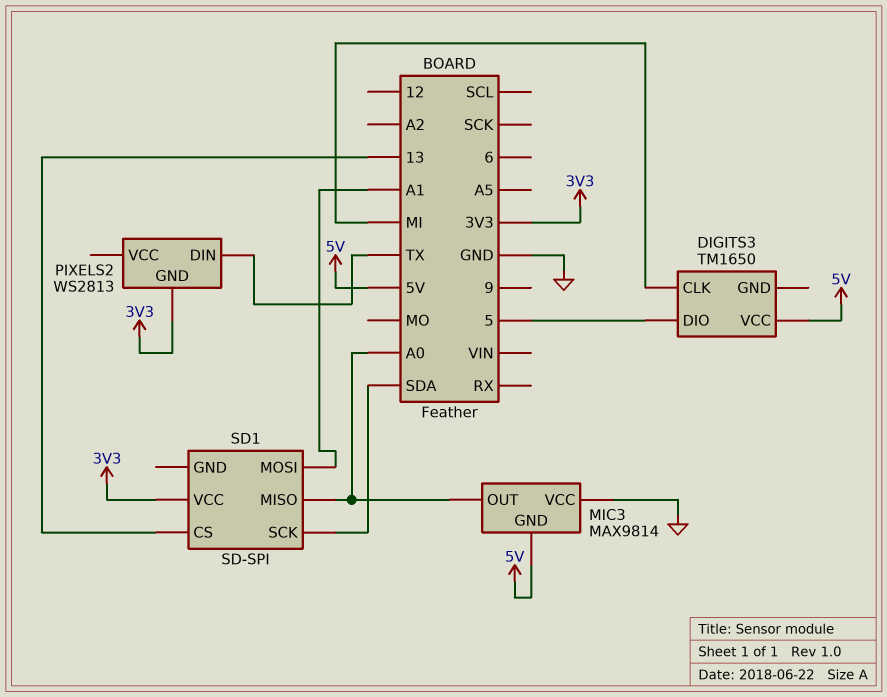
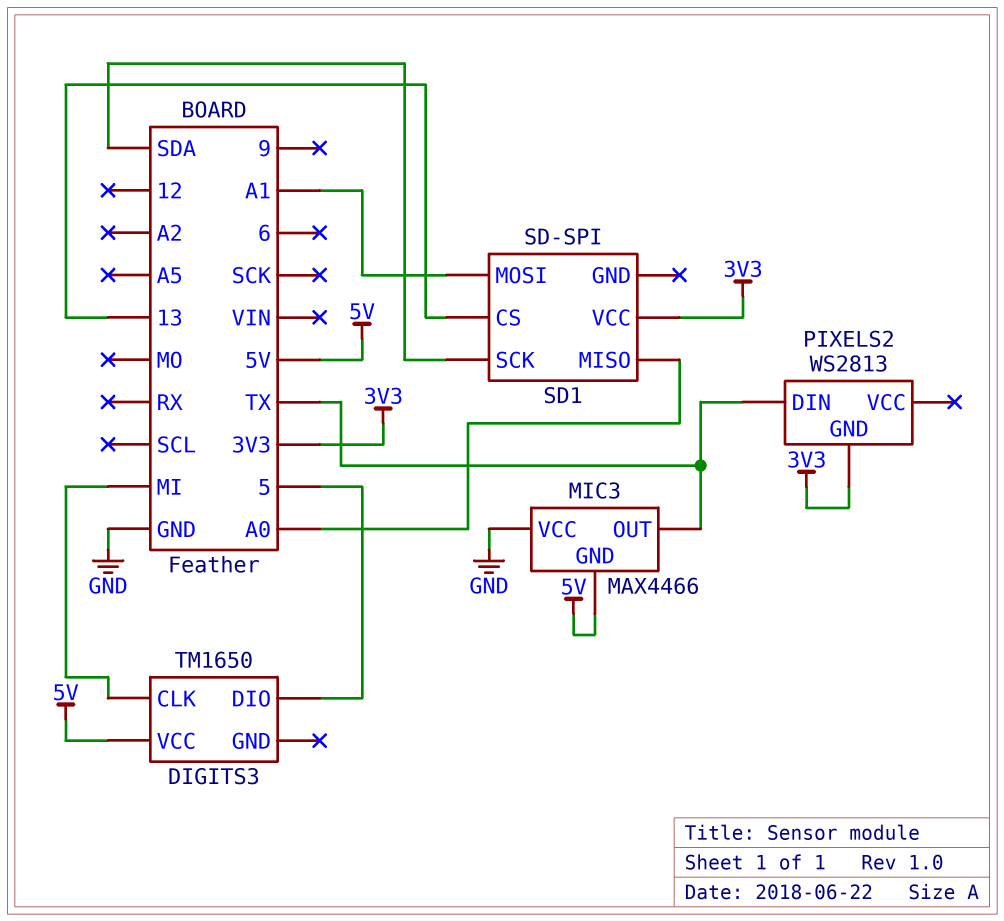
MIC3: MAX9814 -> MAX4466
MIC3 pin OUT: A0 -> TX

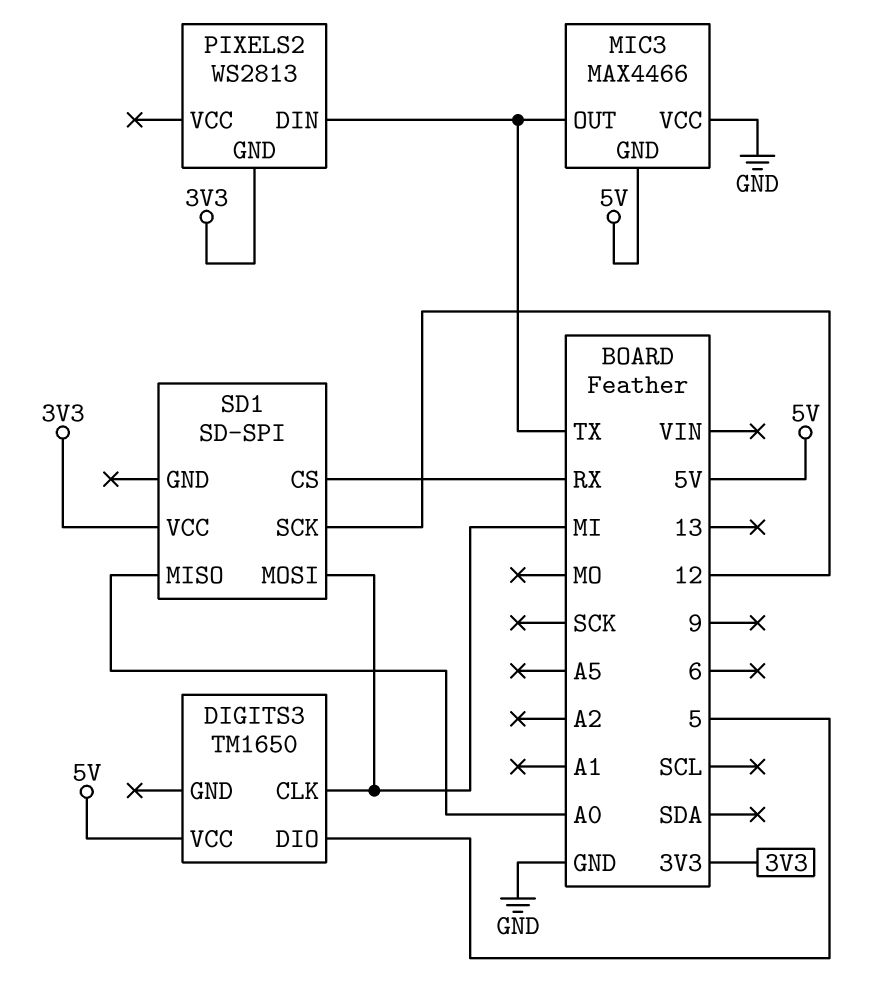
SD1 pin CS: 13 -> RX
SD1 pin MOSI: A1 -> MI
SD1 pin SCK: SDA -> 12

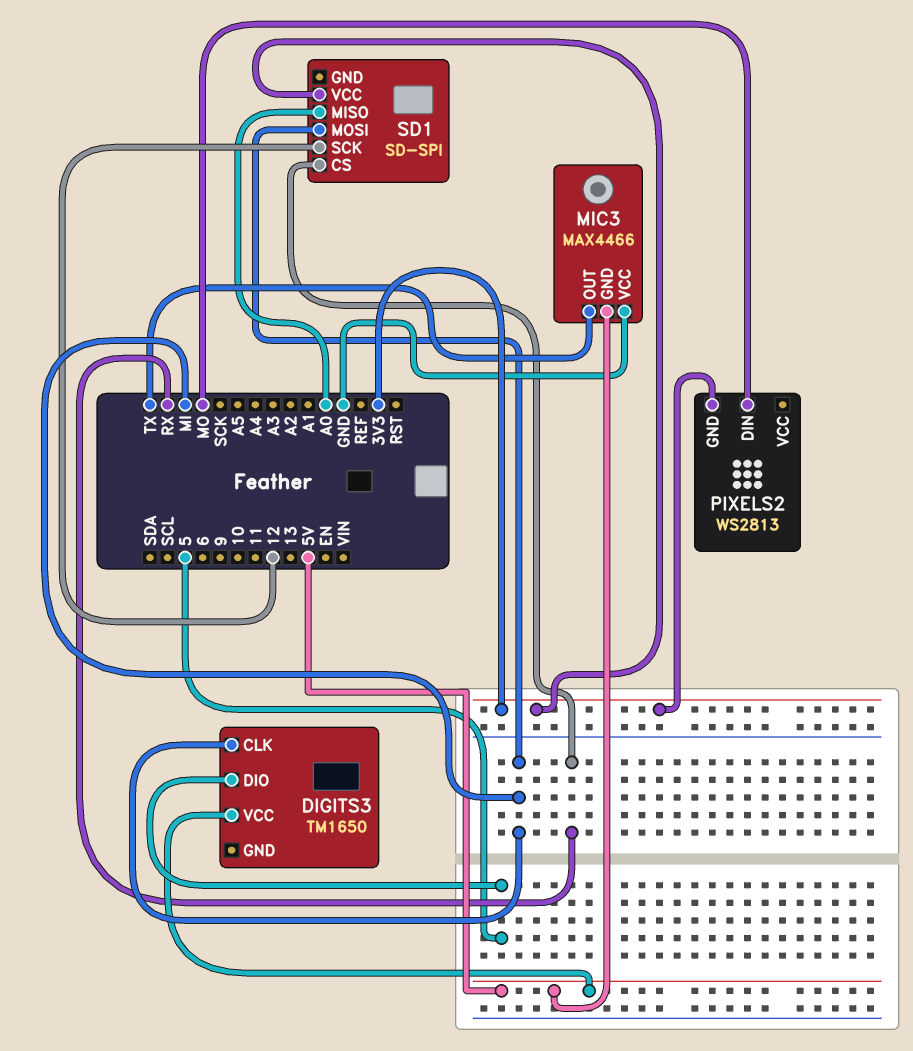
PIXELS2 pin DIN: TX -> MO

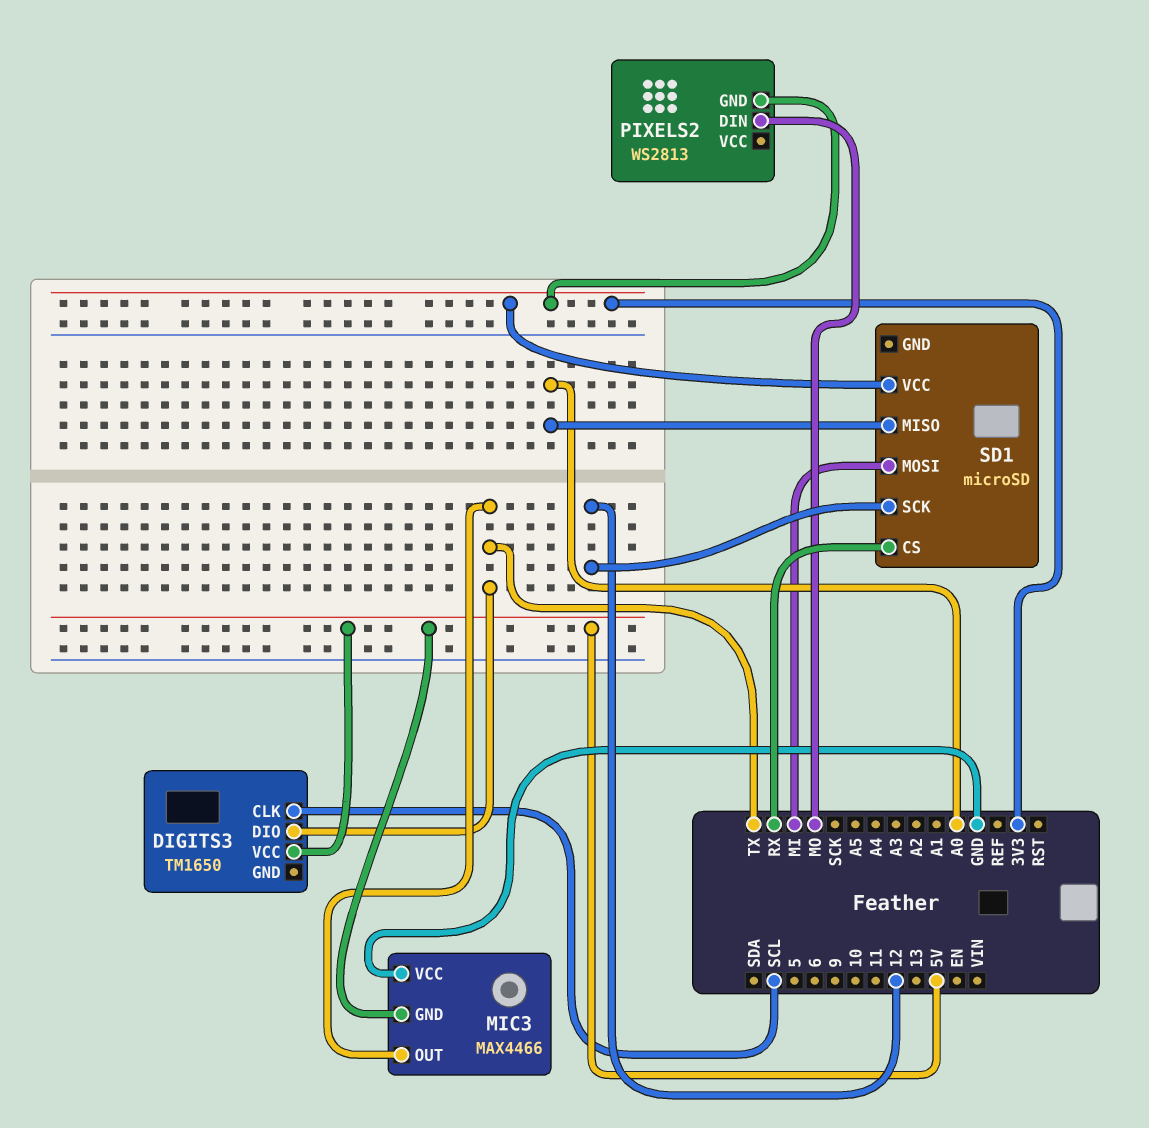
DIGITS3 pin CLK: MI -> SCL
DIGITS3 pin DIO: 5 -> TX
SD1: SD-SPI -> microSD

